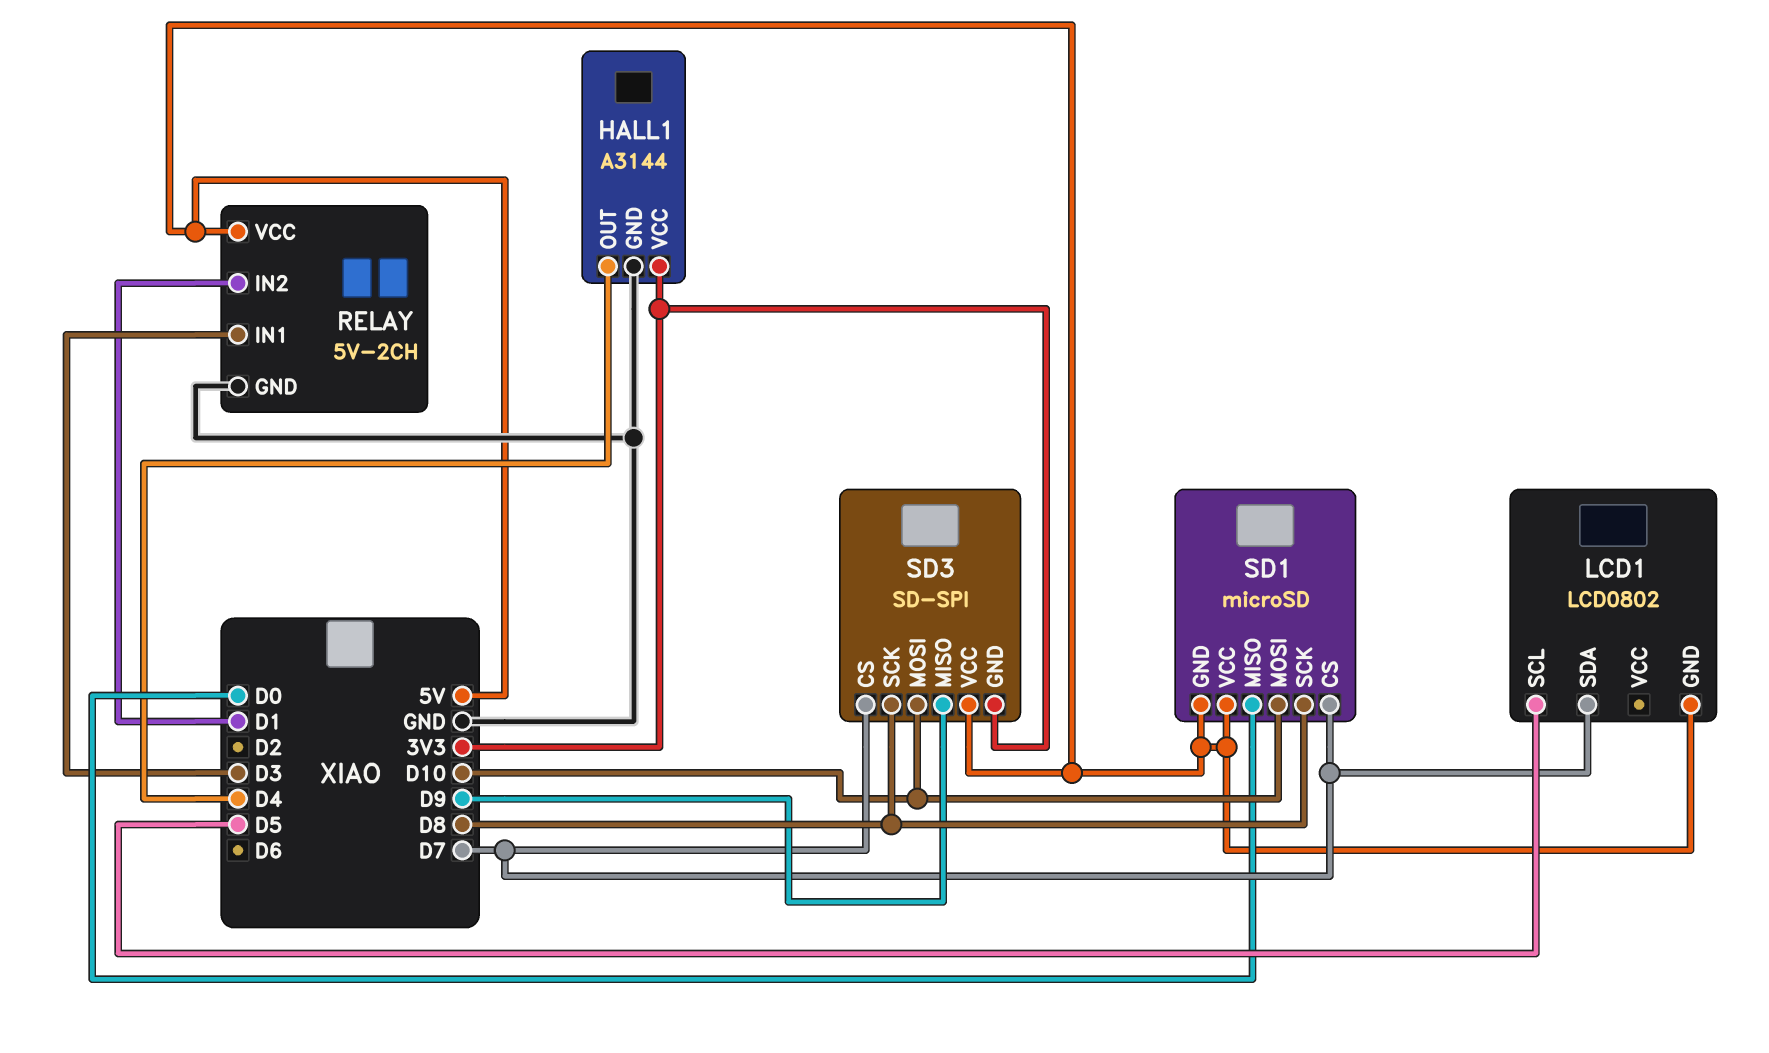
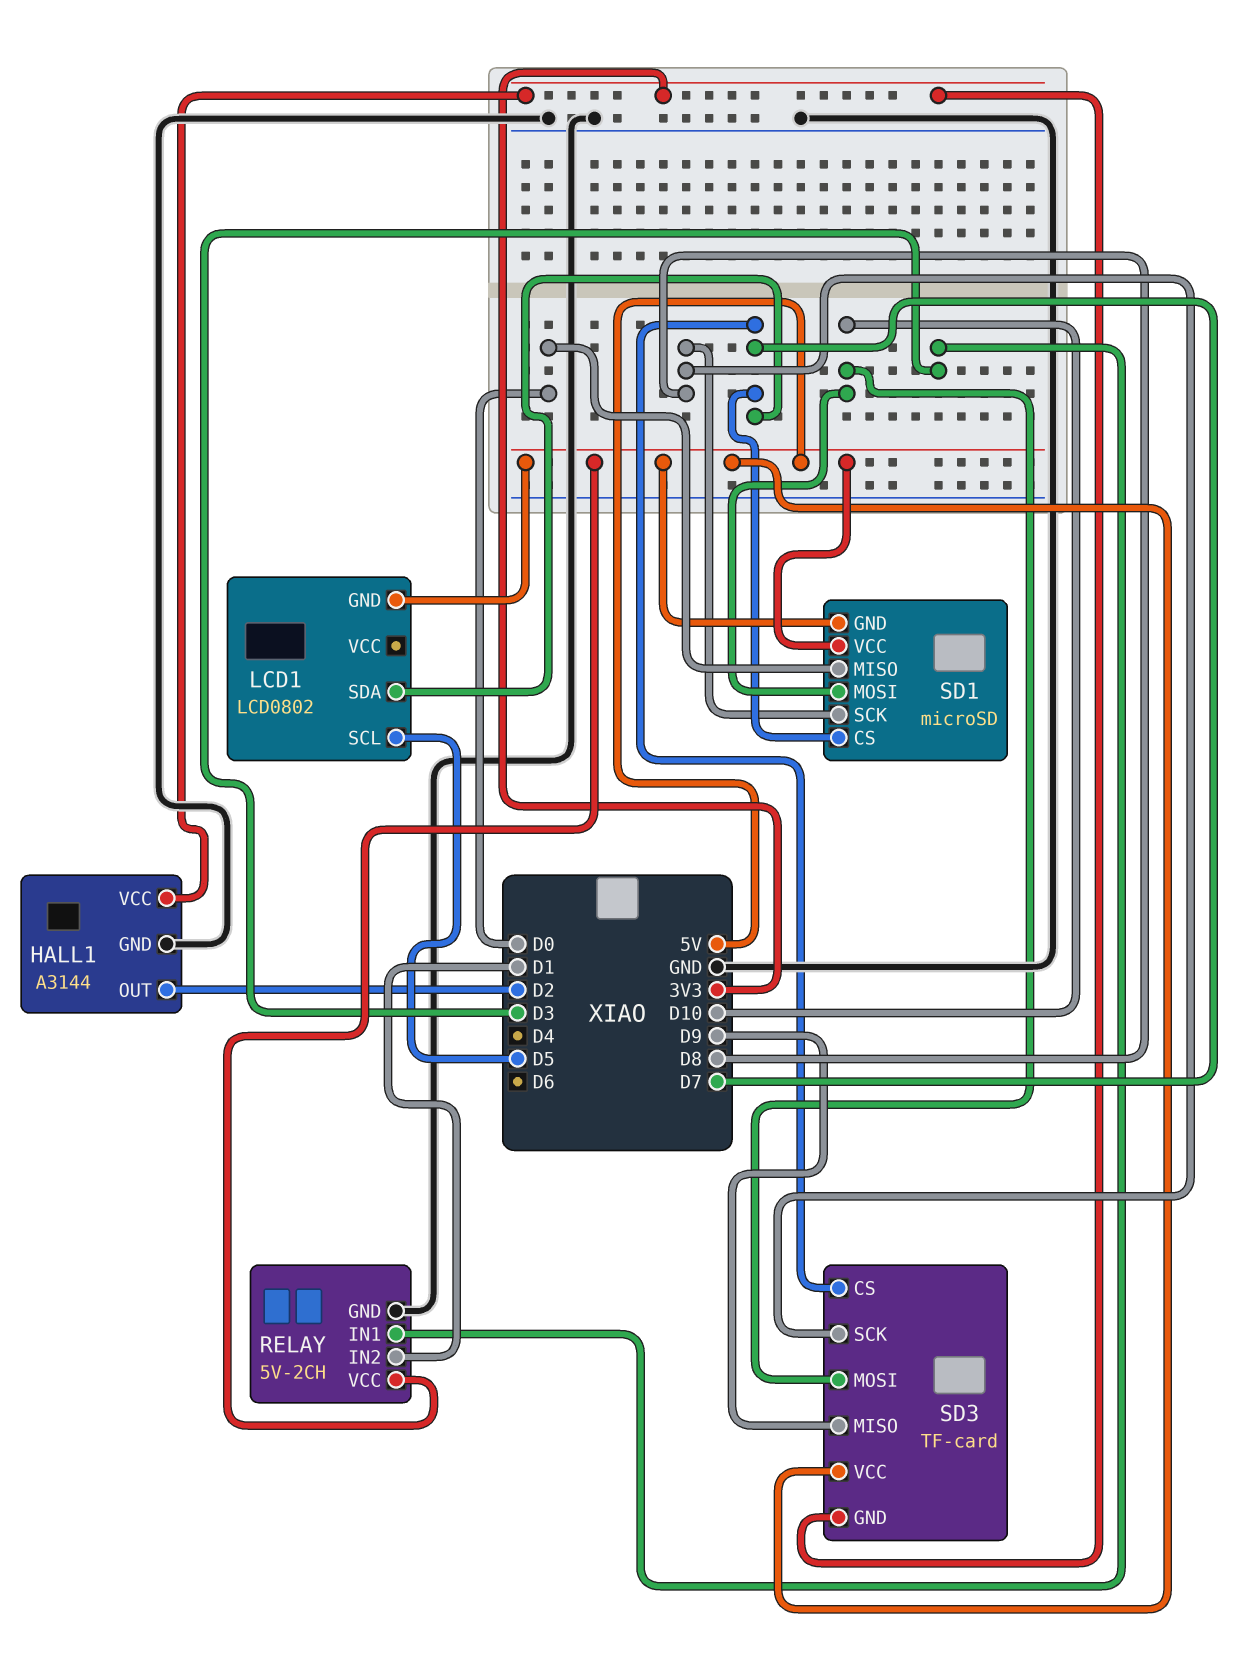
HALL1 pin OUT: D4 -> D2
SD3: SD-SPI -> TF-card

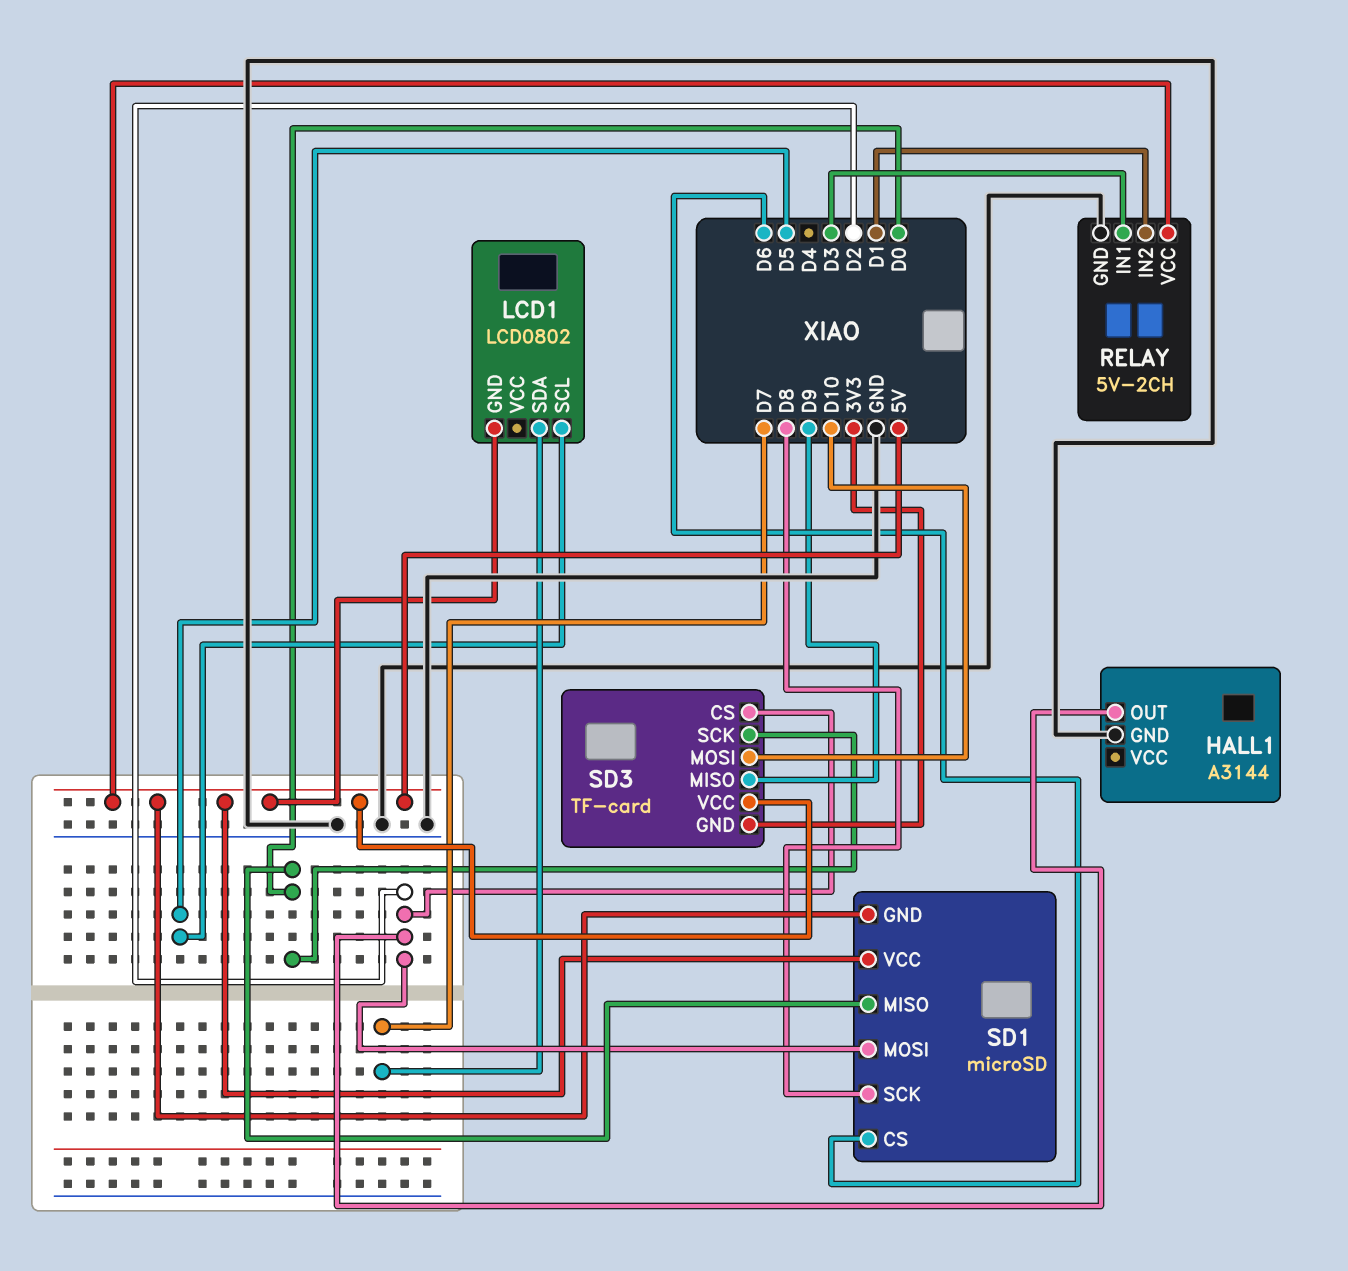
HALL1 pin VCC: 3V3 -> none
SD1 pin CS: D7 -> D6
SD1 pin MOSI: D10 -> D2
SD3 pin CS: D7 -> D2
SD3 pin SCK: D8 -> D0

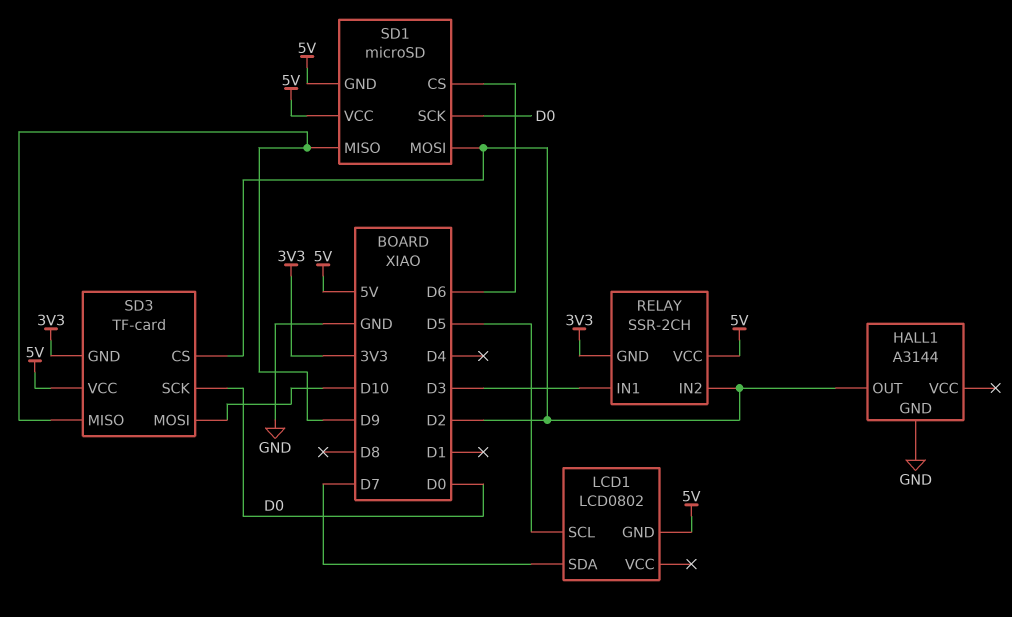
RELAY: 5V-2CH -> SSR-2CH
RELAY pin GND: GND -> 3V3
RELAY pin IN2: D1 -> D2
SD1 pin MISO: D0 -> D9
SD1 pin SCK: D8 -> D0

